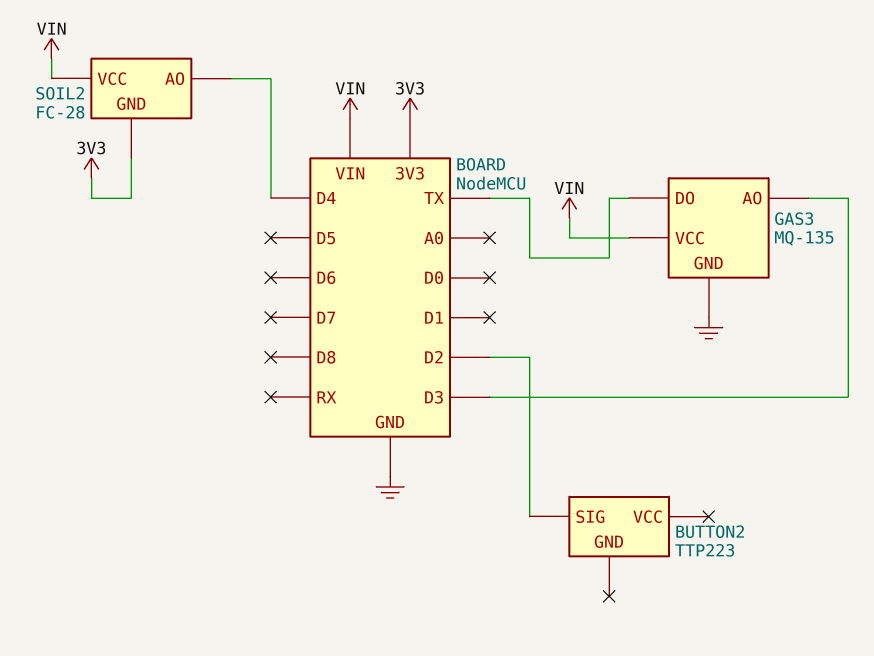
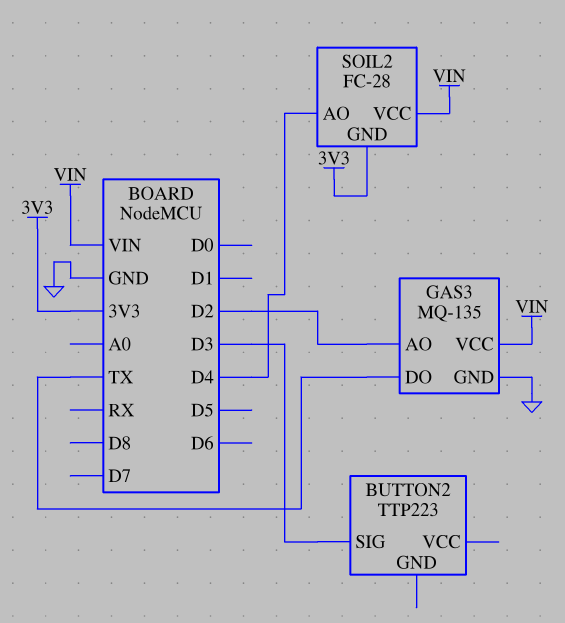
BUTTON2 pin SIG: D2 -> D3
GAS3 pin AO: D3 -> D2

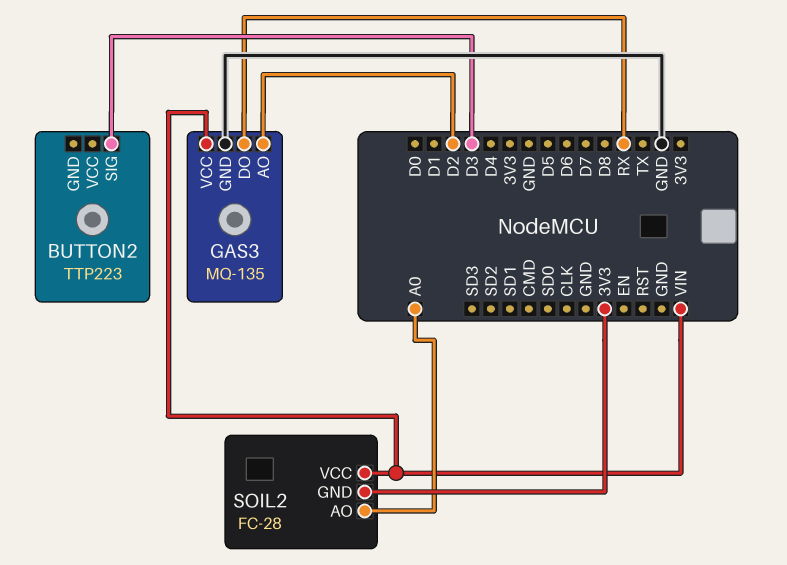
GAS3 pin DO: TX -> RX
SOIL2 pin AO: D4 -> A0

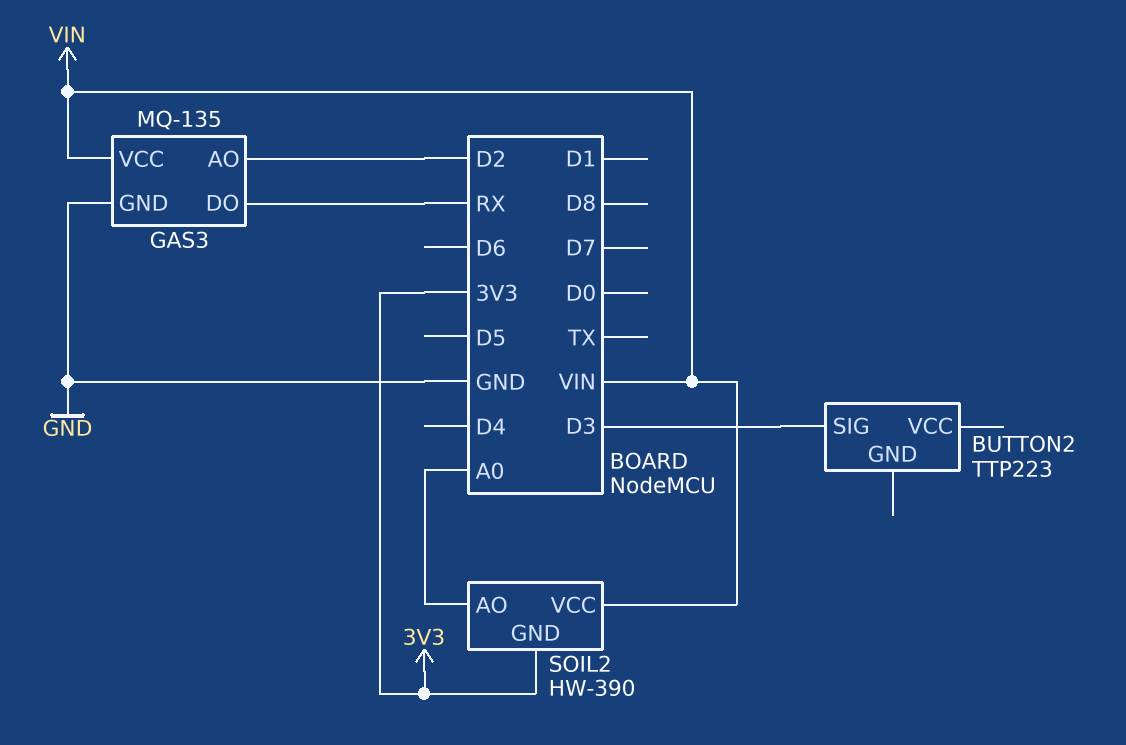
SOIL2: FC-28 -> HW-390

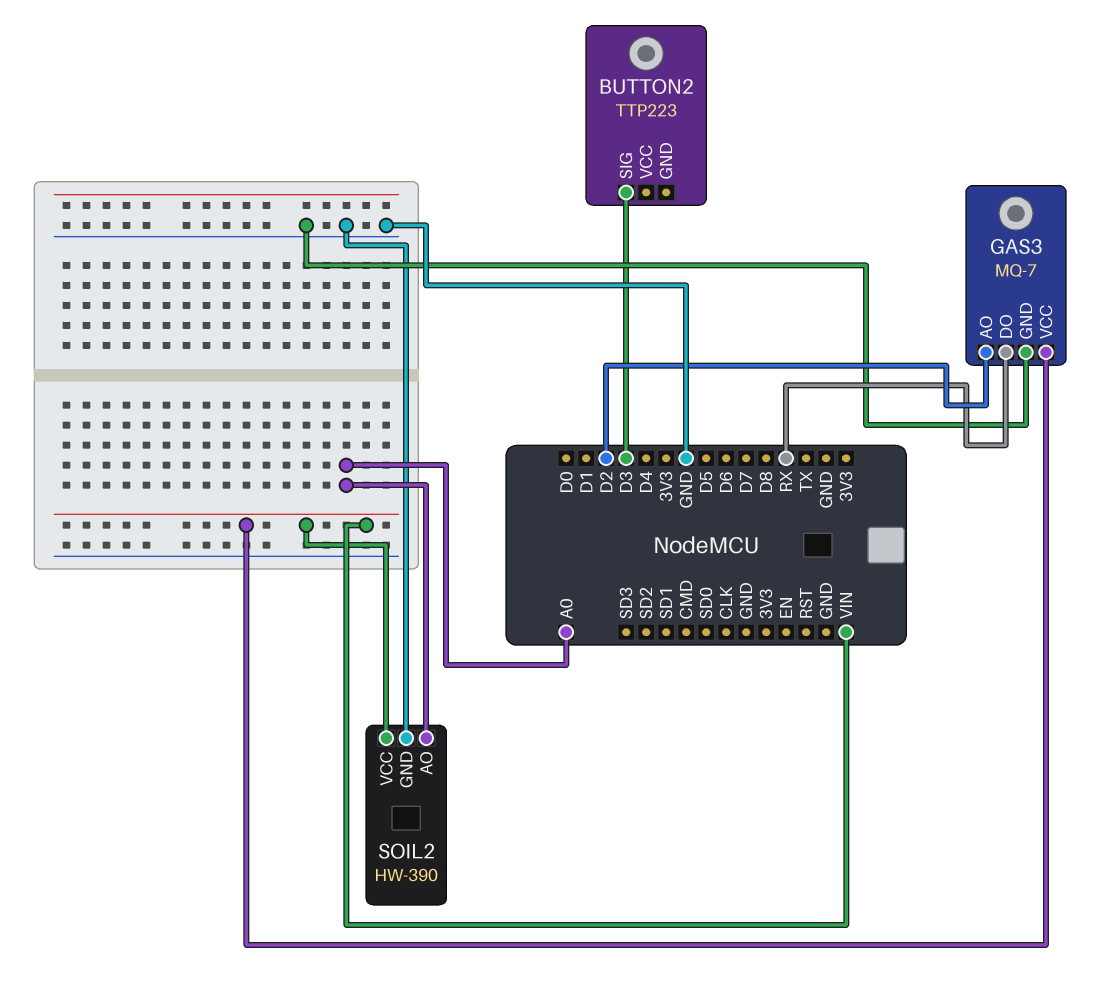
GAS3: MQ-135 -> MQ-7
SOIL2 pin GND: 3V3 -> GND

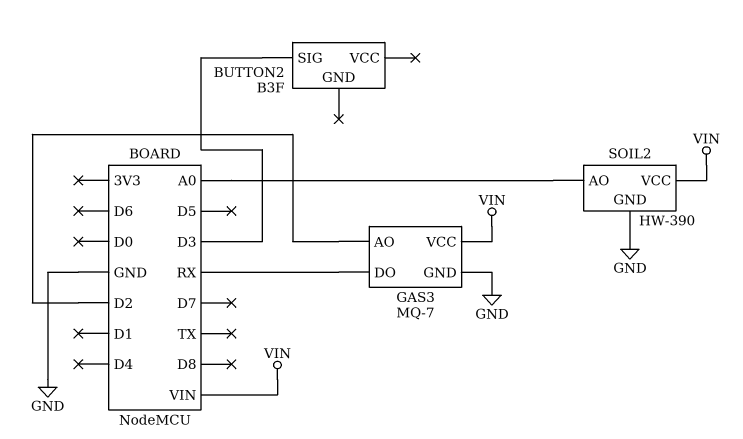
BUTTON2: TTP223 -> B3F

